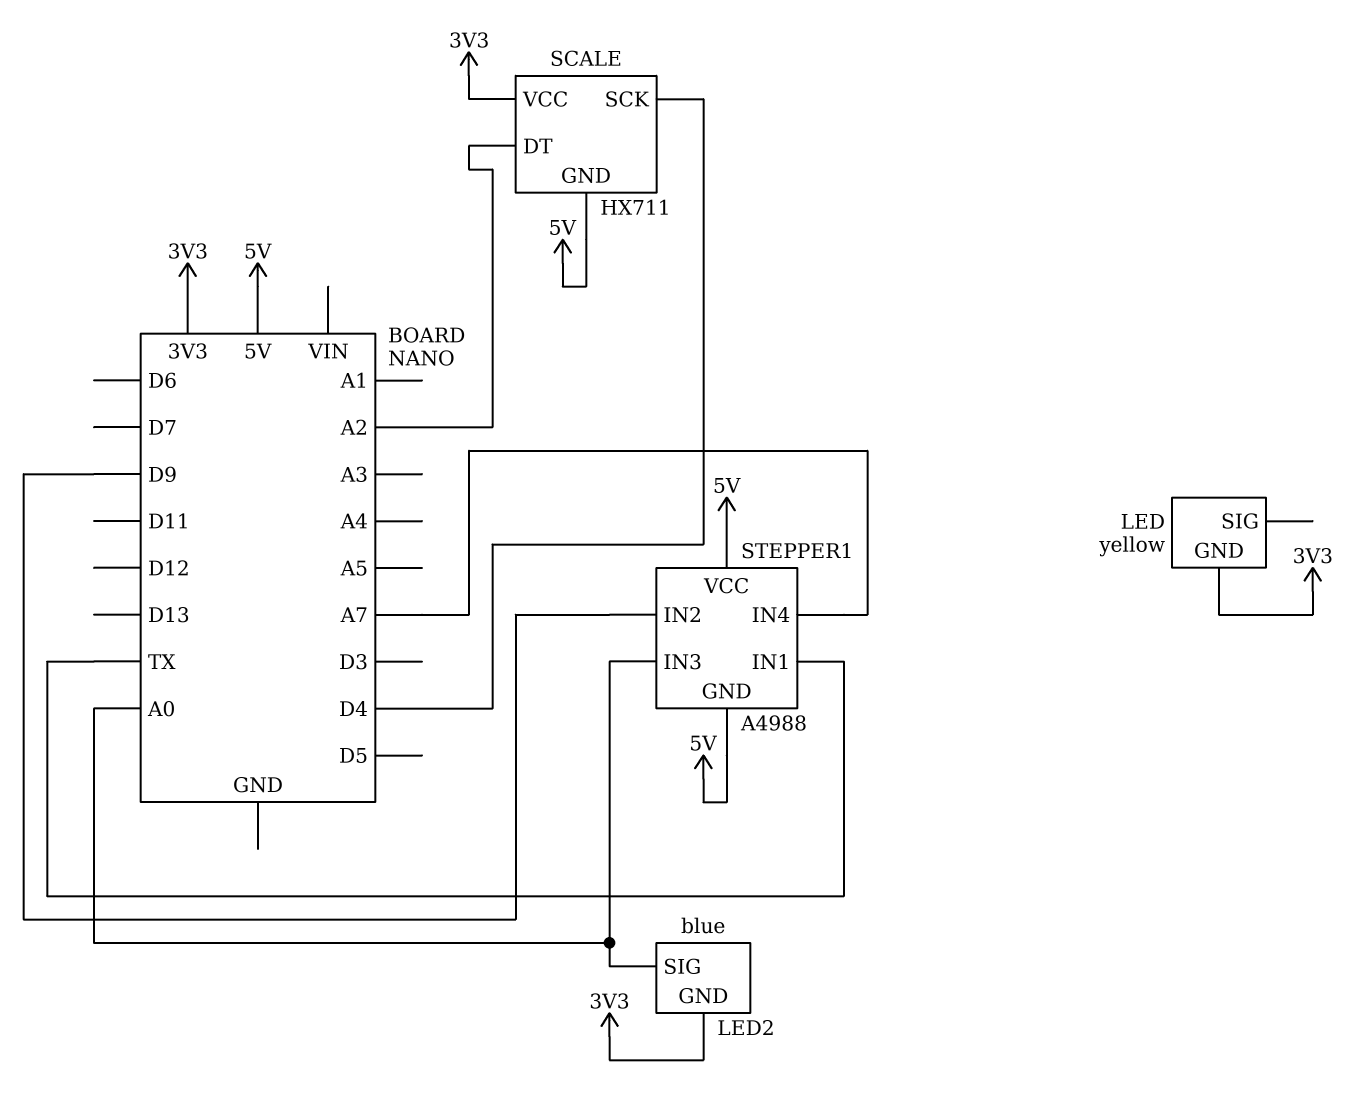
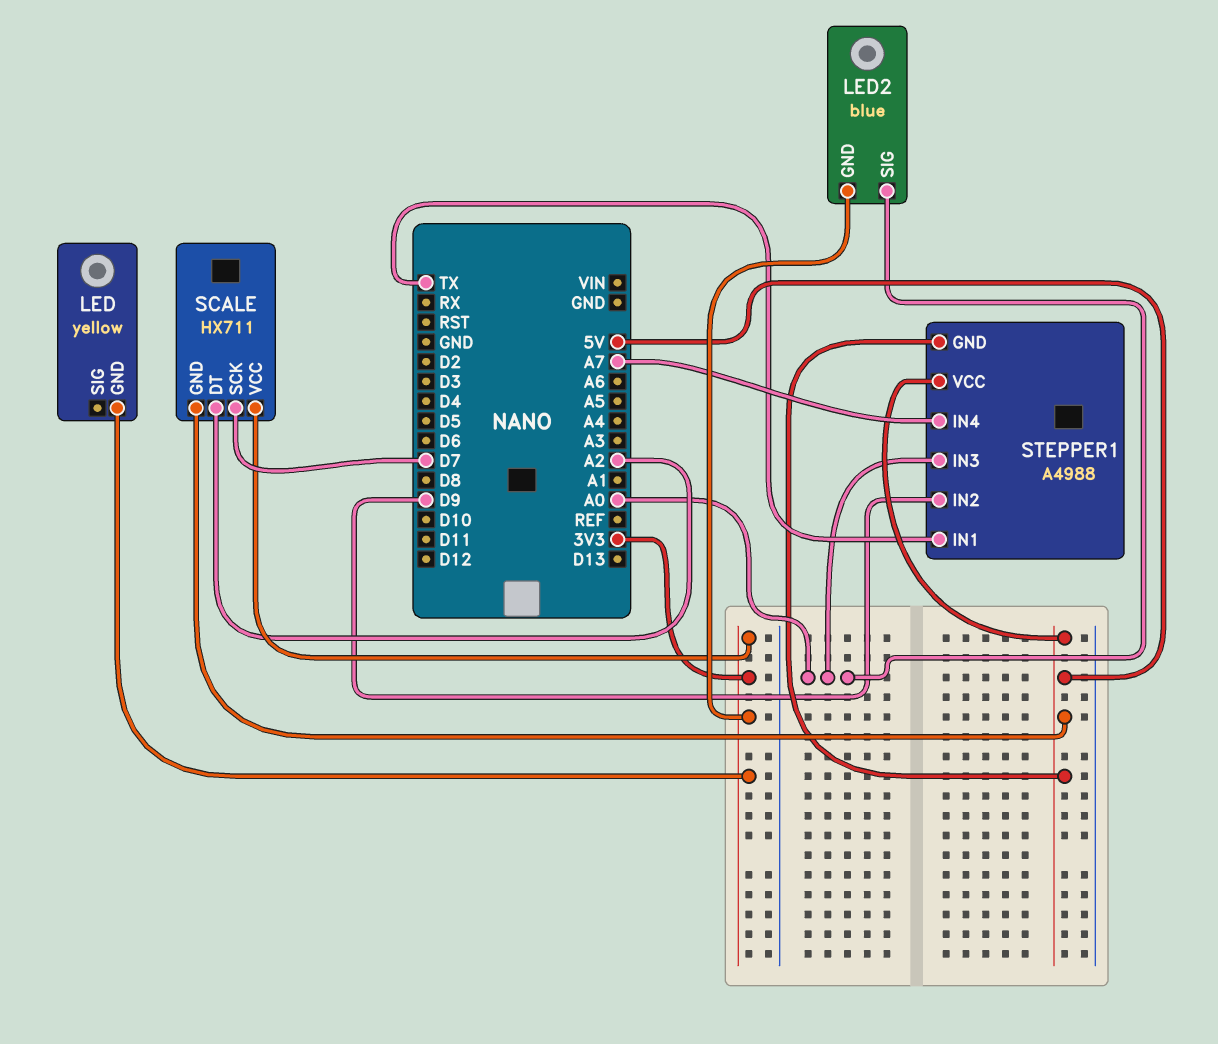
SCALE pin SCK: D4 -> D7

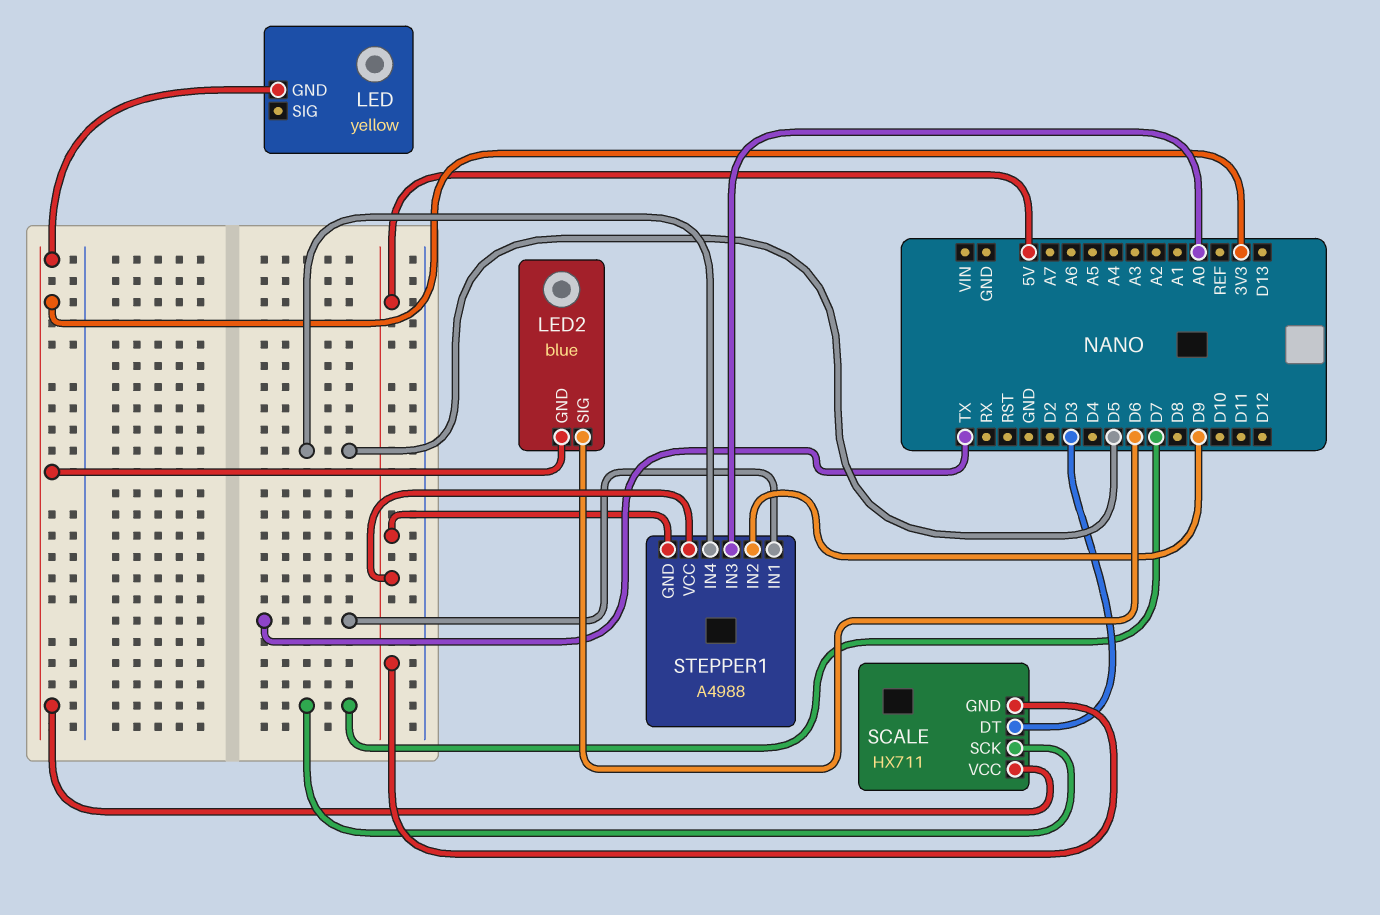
LED2 pin SIG: A0 -> D6
SCALE pin DT: A2 -> D3
STEPPER1 pin IN4: A7 -> D5

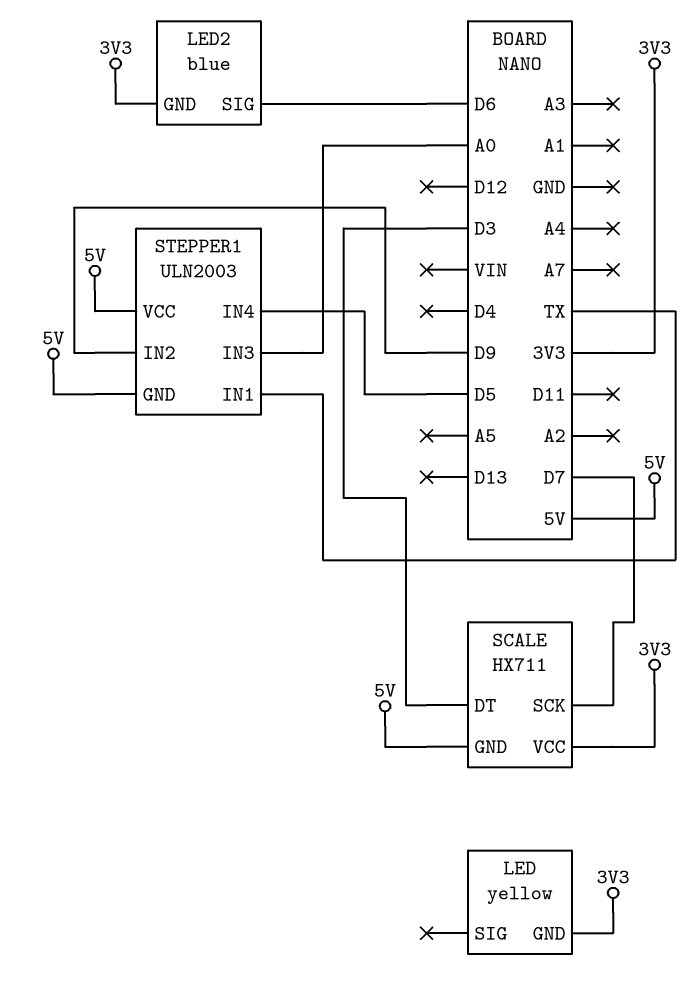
STEPPER1: A4988 -> ULN2003

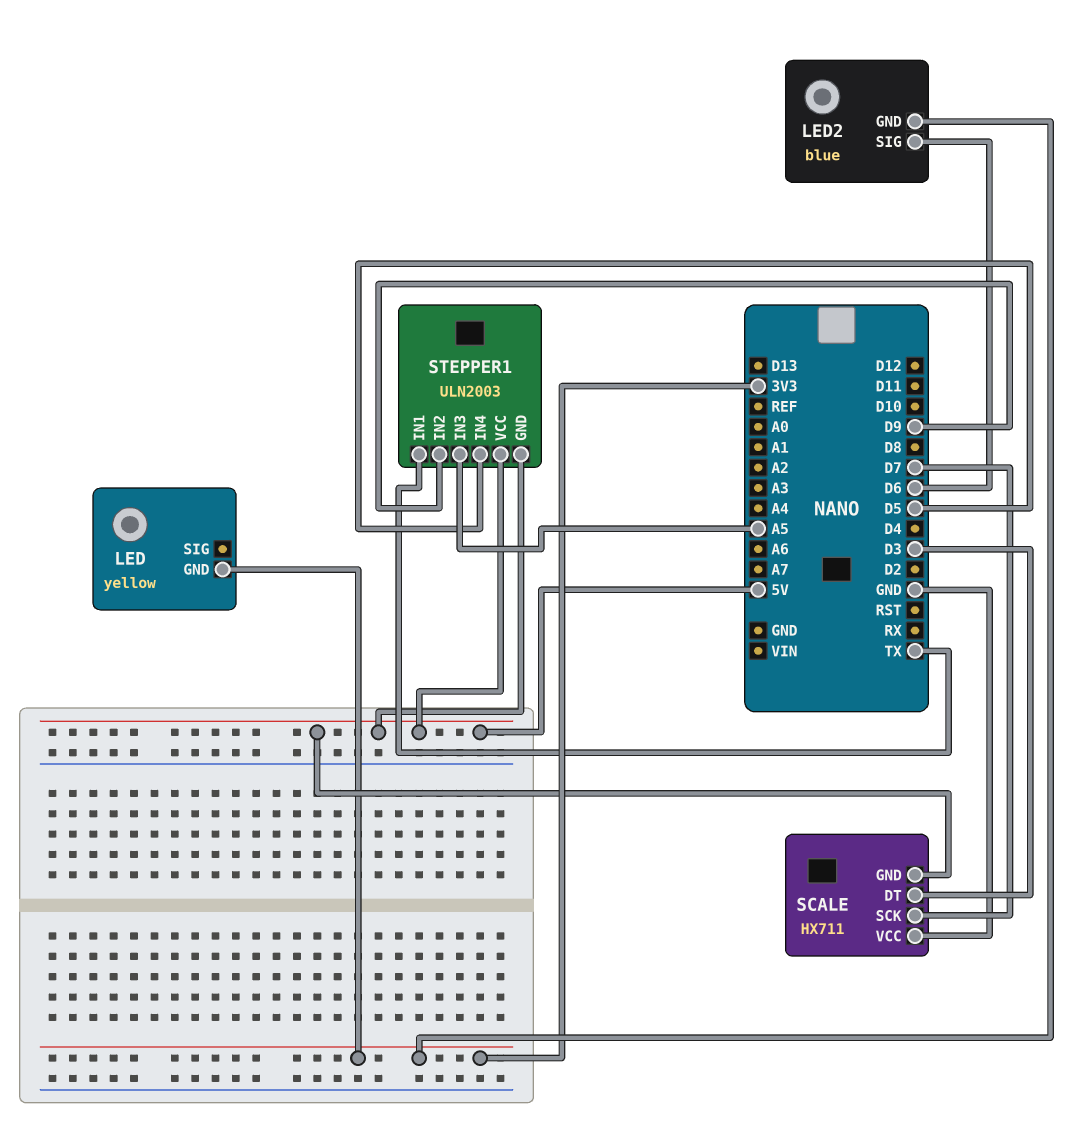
SCALE pin VCC: 3V3 -> GND
STEPPER1 pin IN3: A0 -> A5

